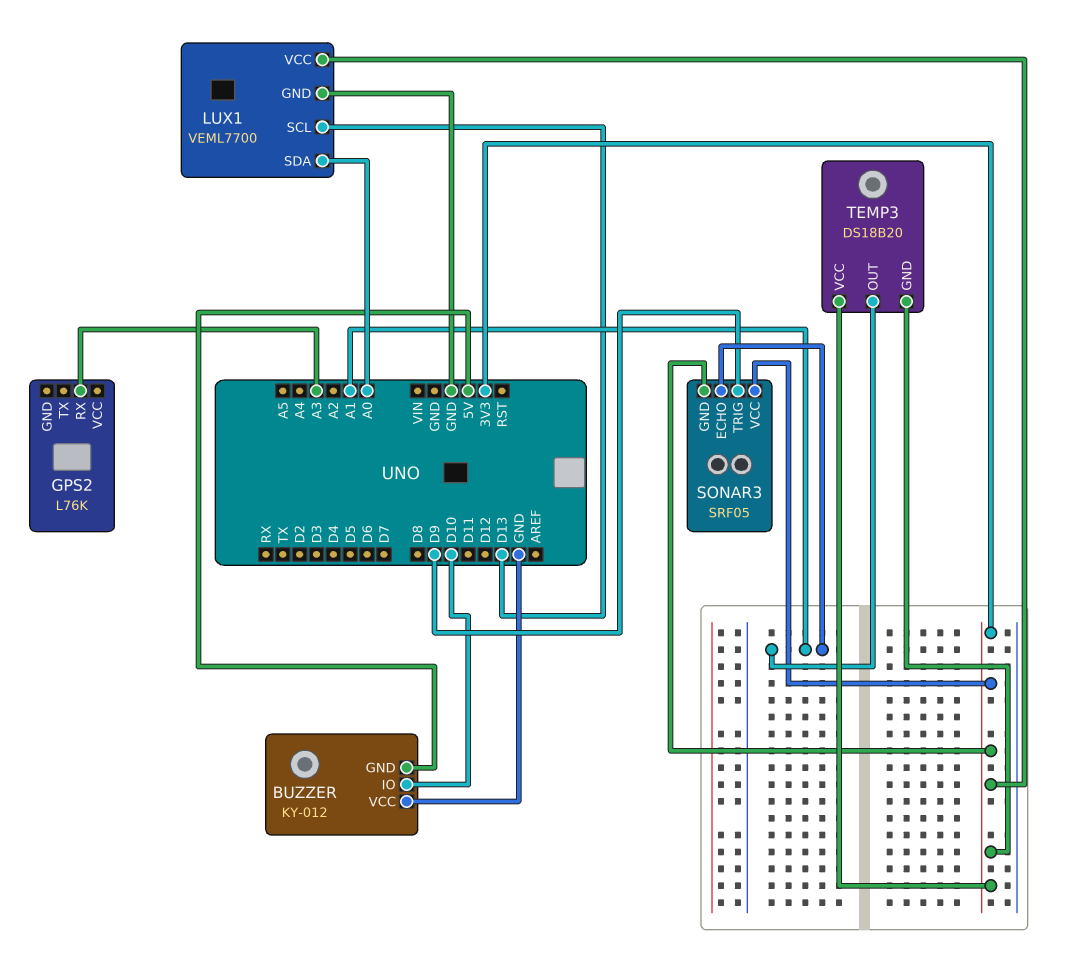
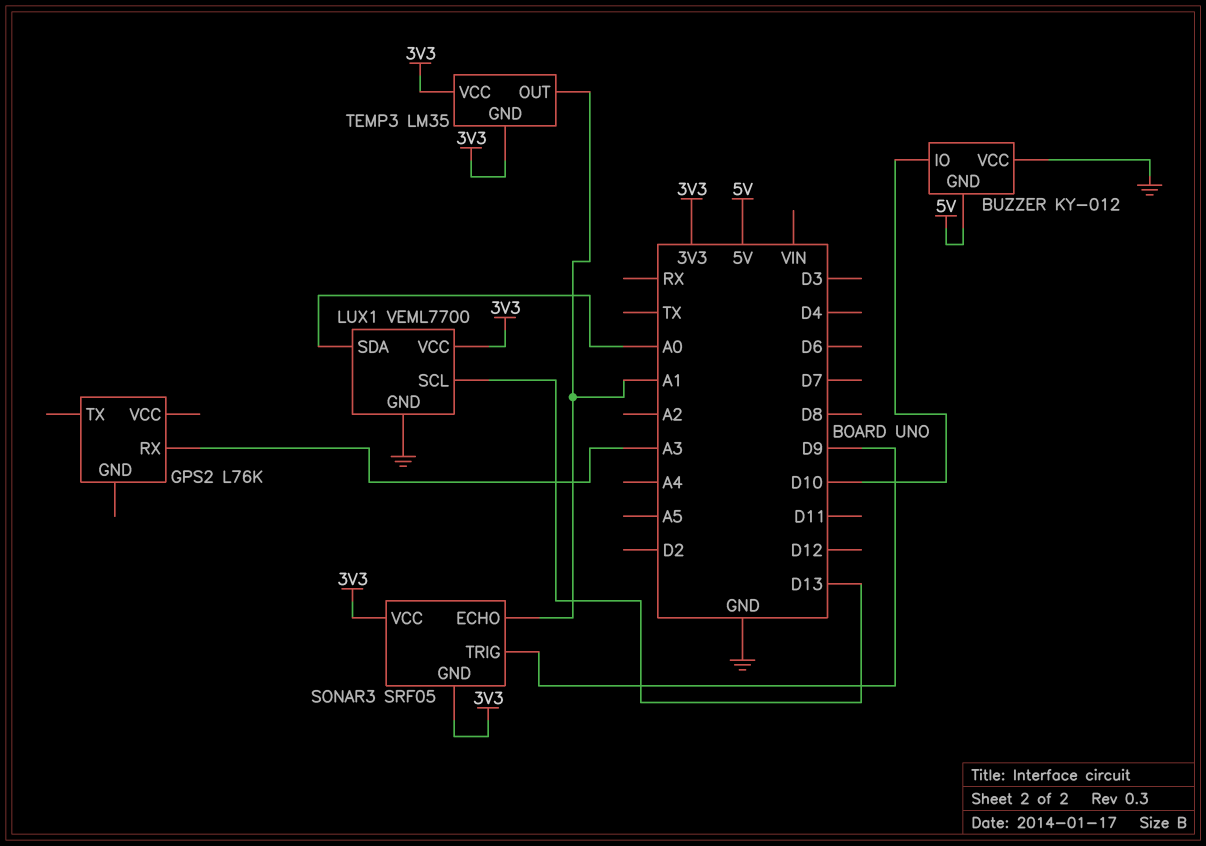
TEMP3: DS18B20 -> LM35

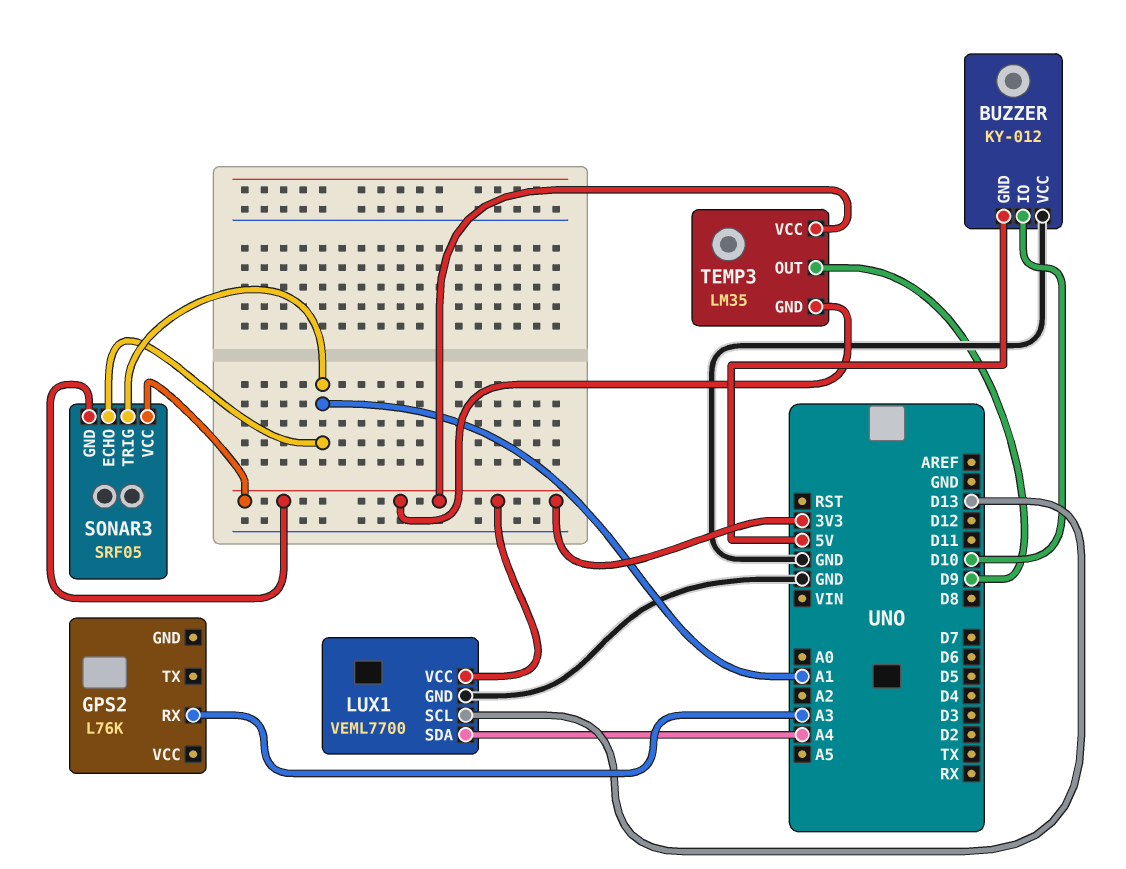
LUX1 pin SDA: A0 -> A4
SONAR3 pin TRIG: D9 -> A1
TEMP3 pin OUT: A1 -> D9

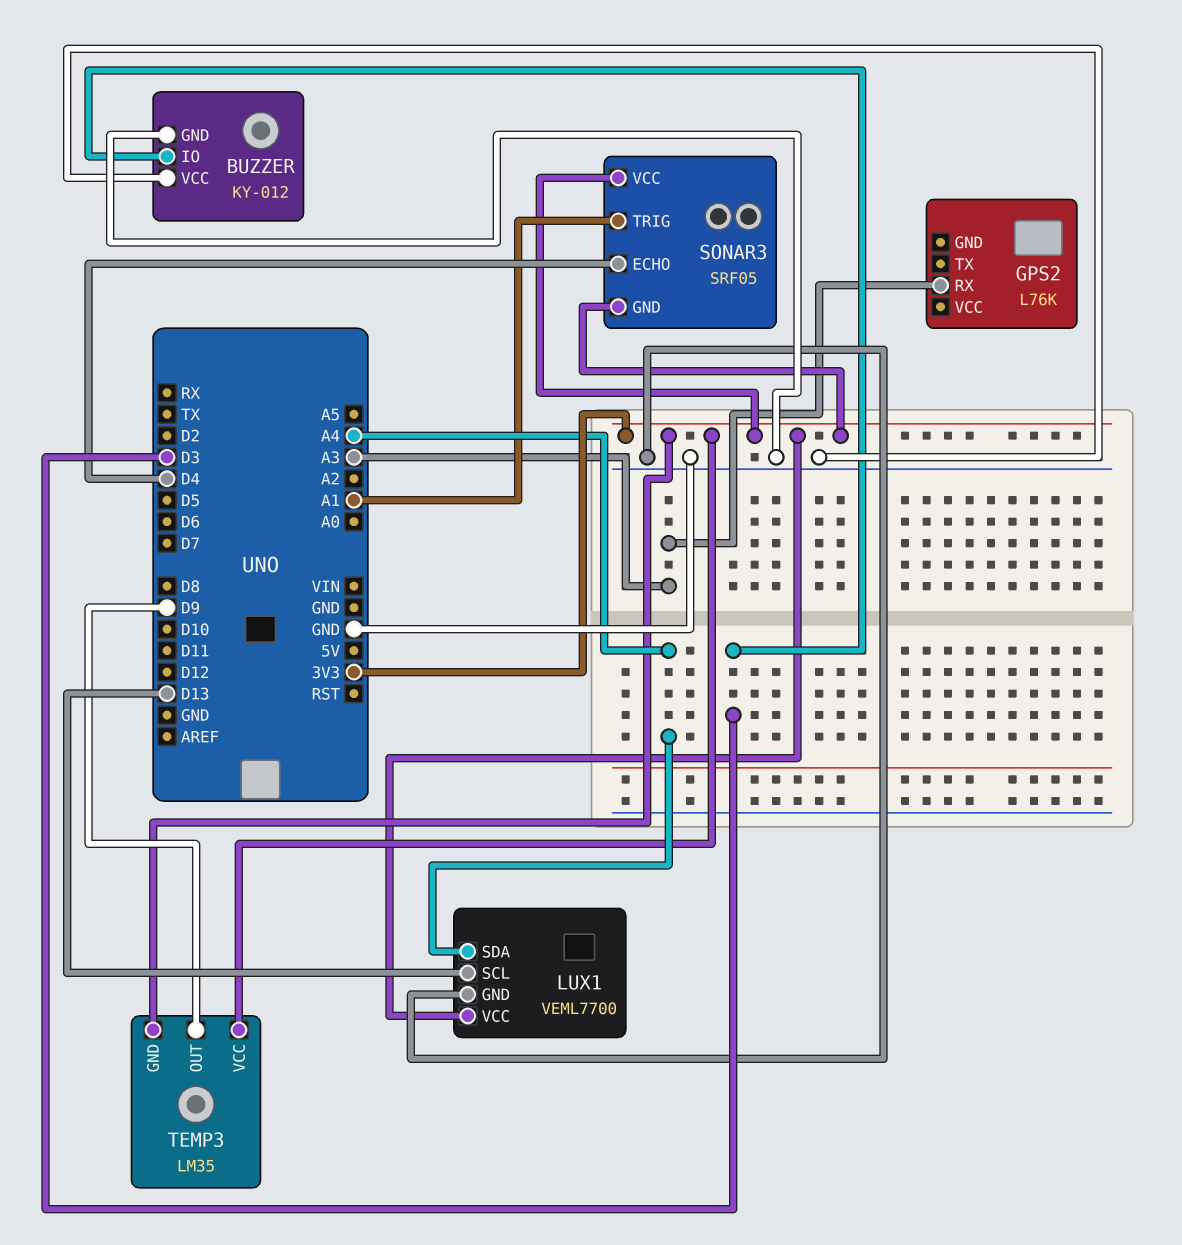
BUZZER pin GND: 5V -> GND
BUZZER pin IO: D10 -> D3
SONAR3 pin ECHO: A1 -> D4

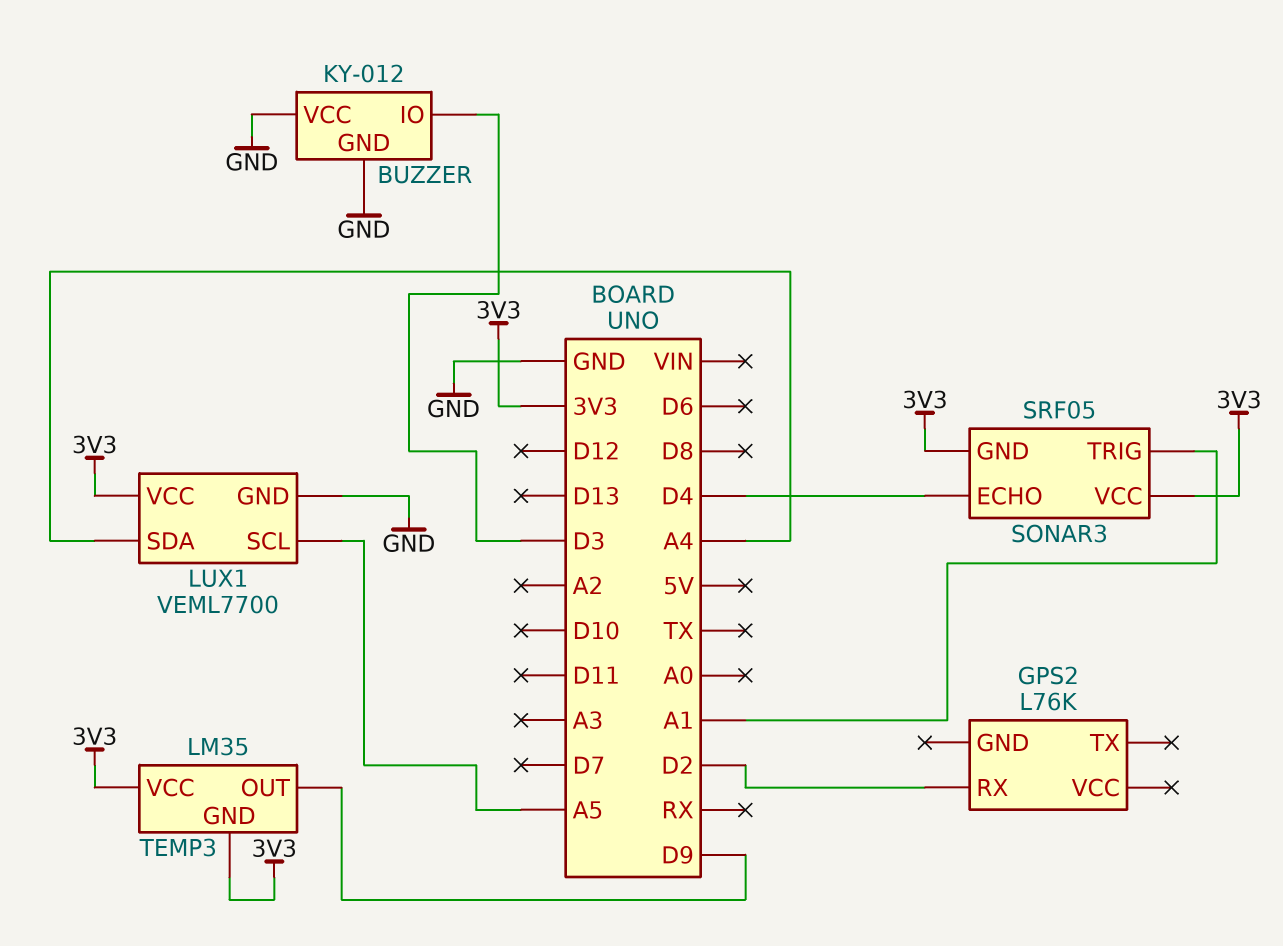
GPS2 pin RX: A3 -> D2
LUX1 pin SCL: D13 -> A5

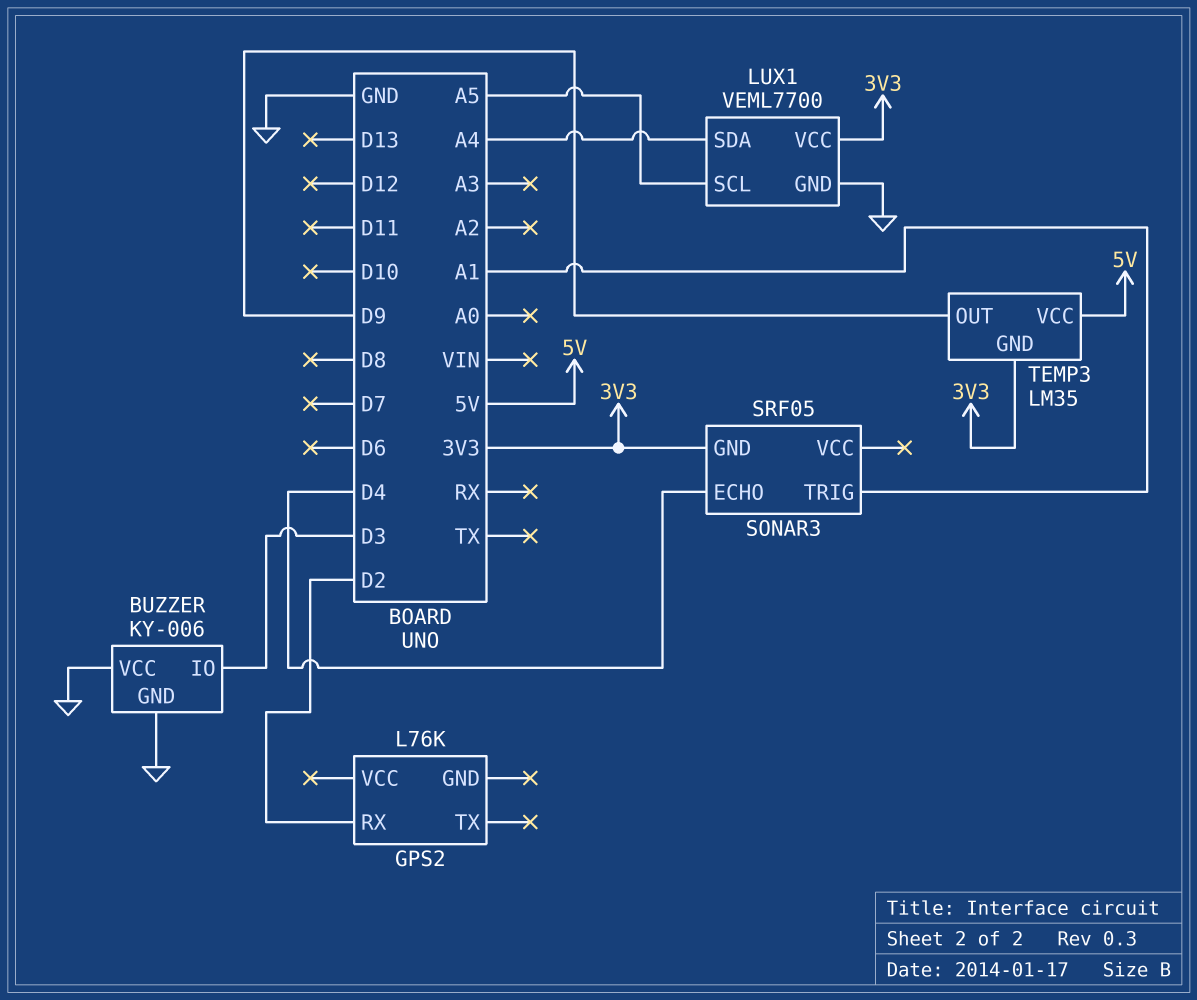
BUZZER: KY-012 -> KY-006
SONAR3 pin VCC: 3V3 -> none
TEMP3 pin VCC: 3V3 -> 5V

